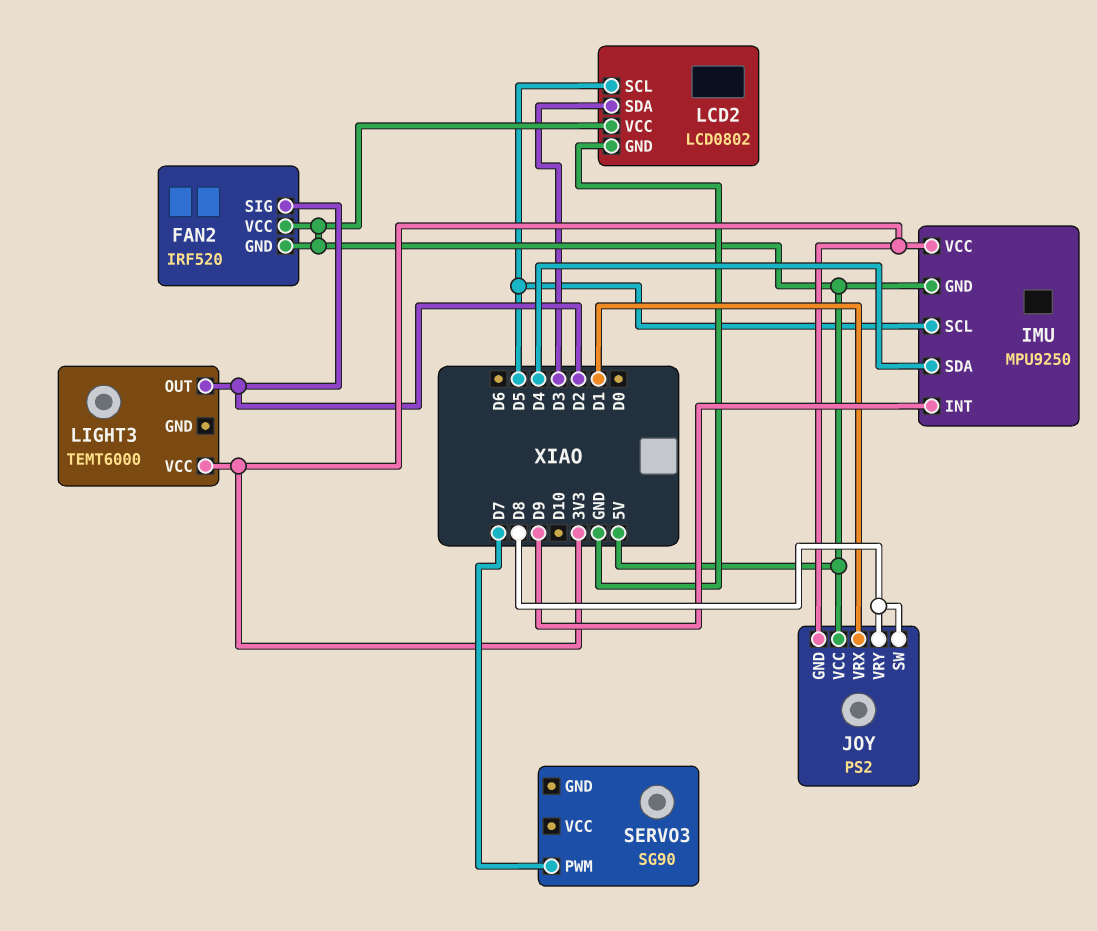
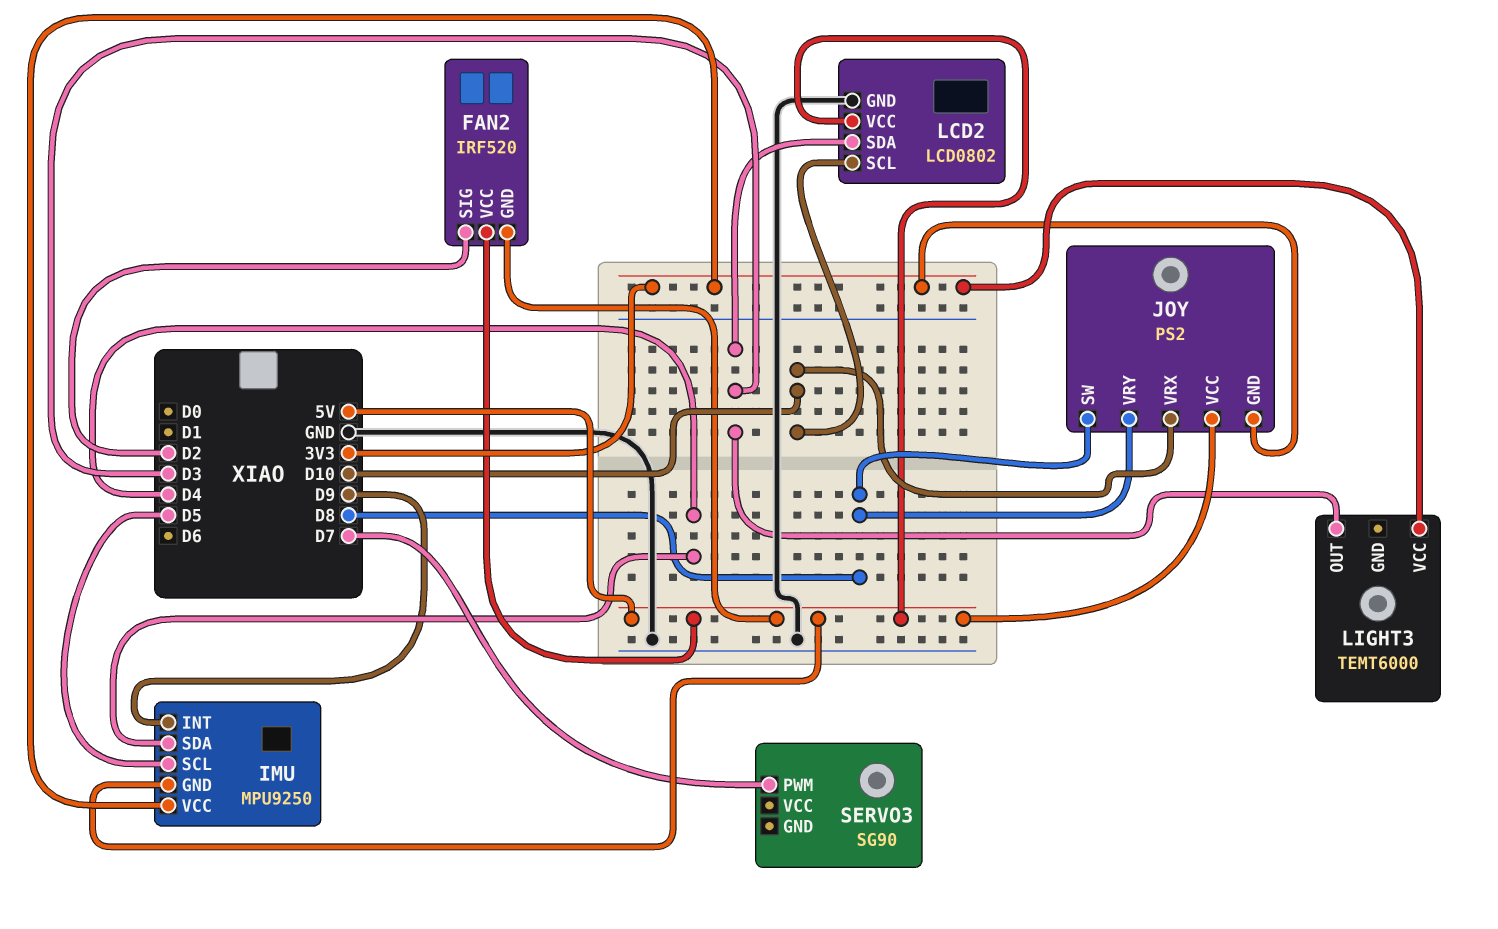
JOY pin VRX: D1 -> D10
LCD2 pin SCL: D5 -> D10
LIGHT3 pin OUT: D2 -> D3

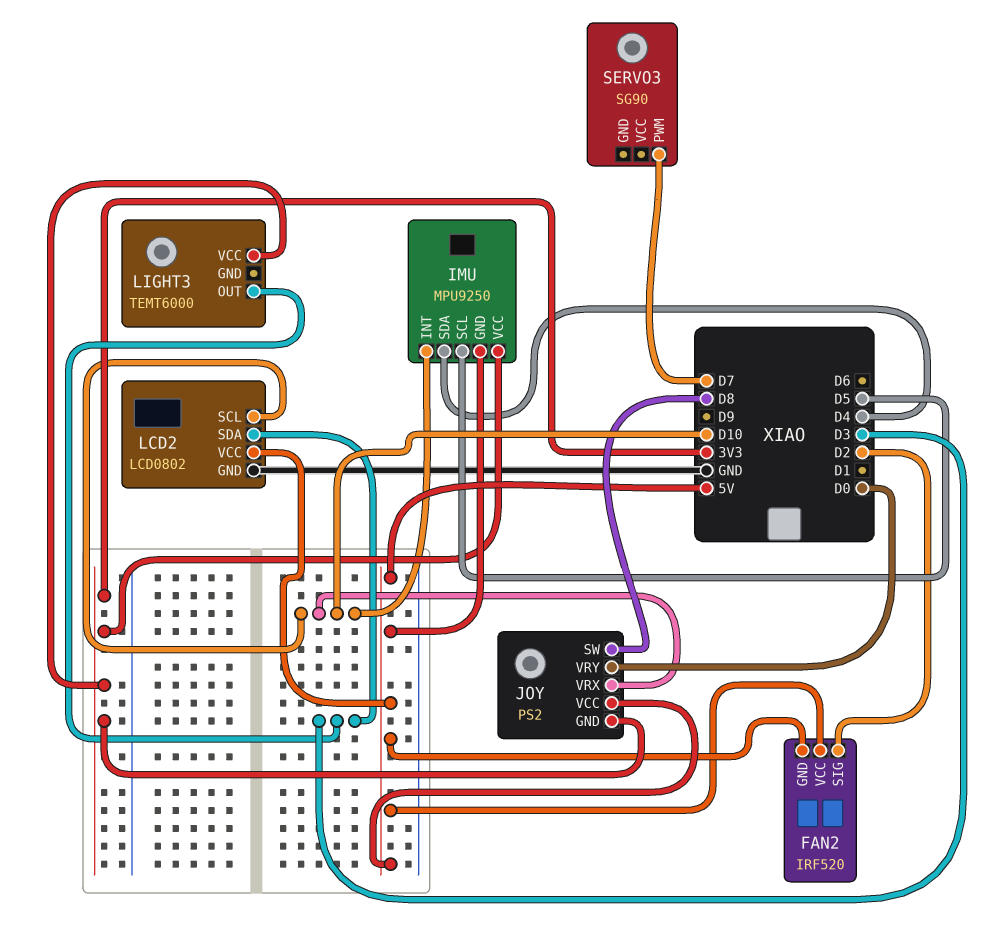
IMU pin INT: D9 -> D10
JOY pin VRY: D8 -> D0

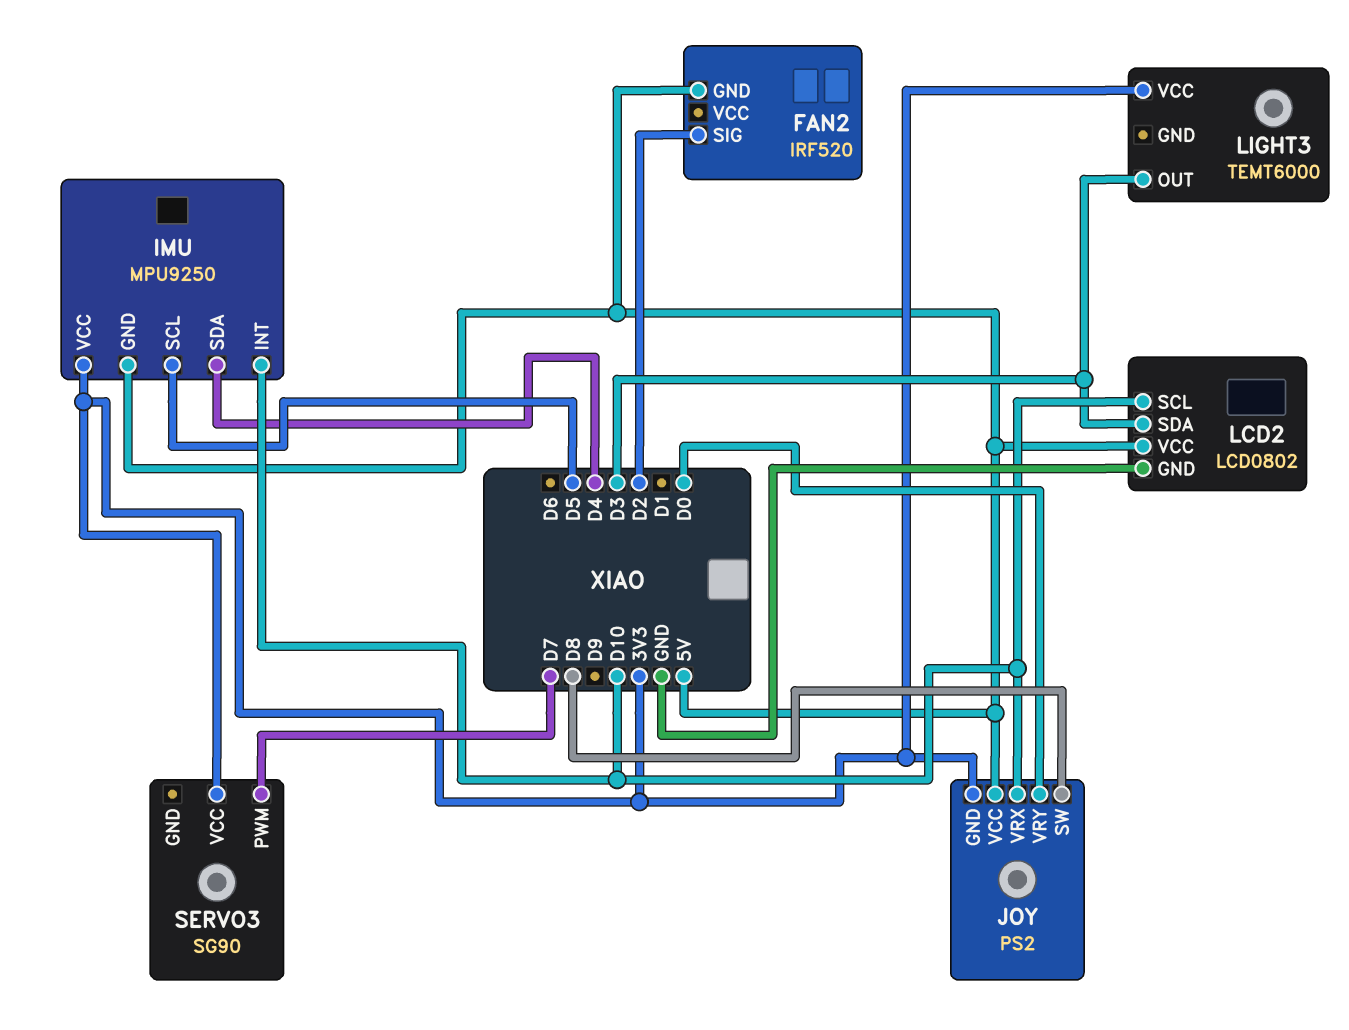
FAN2 pin VCC: 5V -> none
SERVO3 pin VCC: none -> 3V3

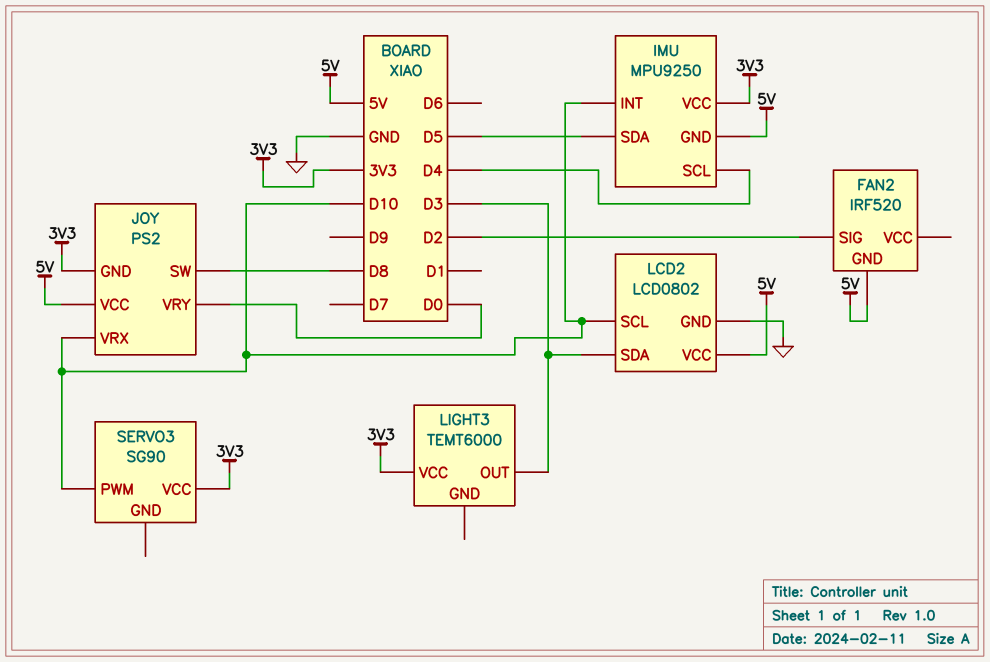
IMU pin SCL: D5 -> D4
IMU pin SDA: D4 -> D5
SERVO3 pin PWM: D7 -> D10

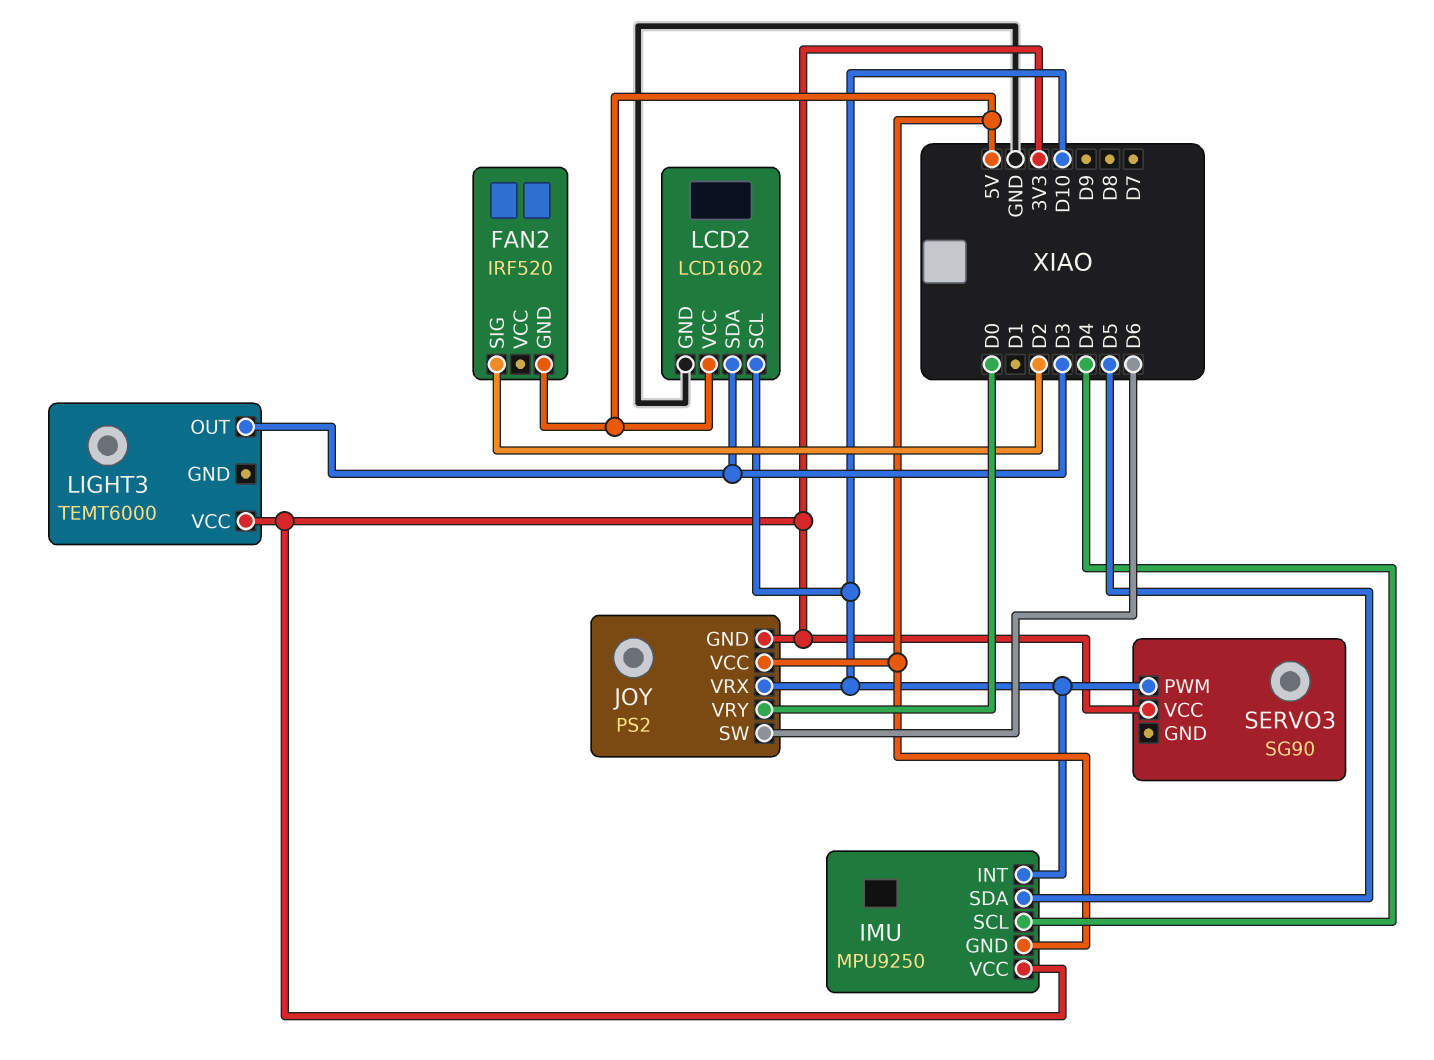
JOY pin SW: D8 -> D6
LCD2: LCD0802 -> LCD1602

